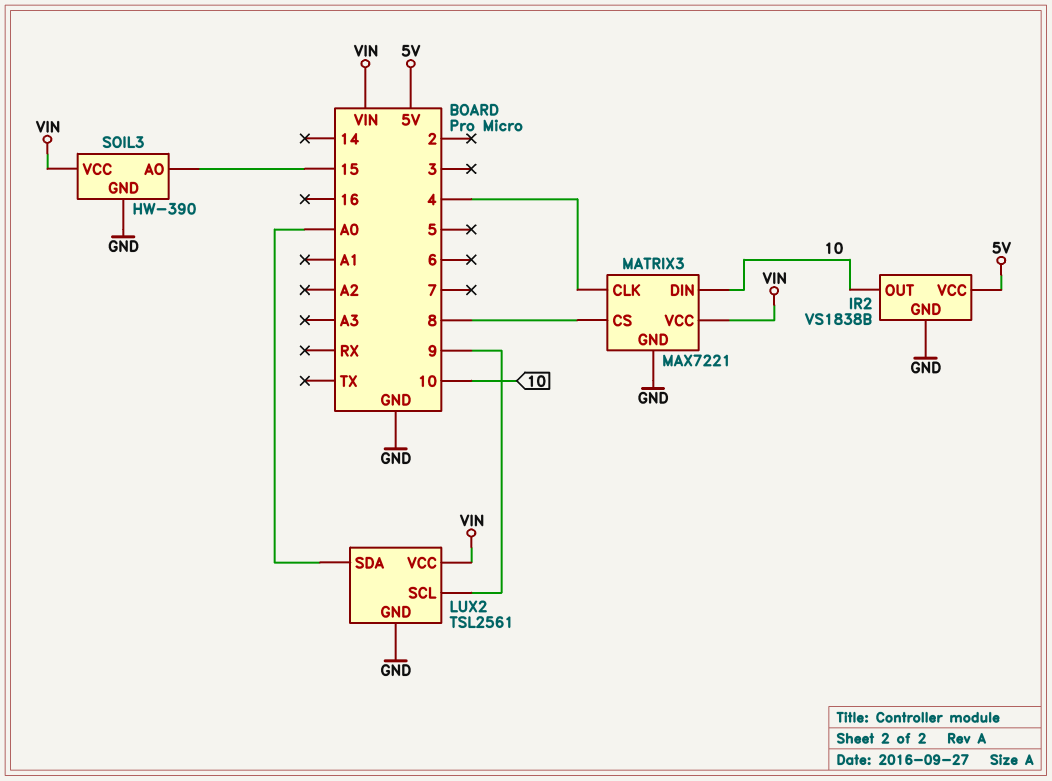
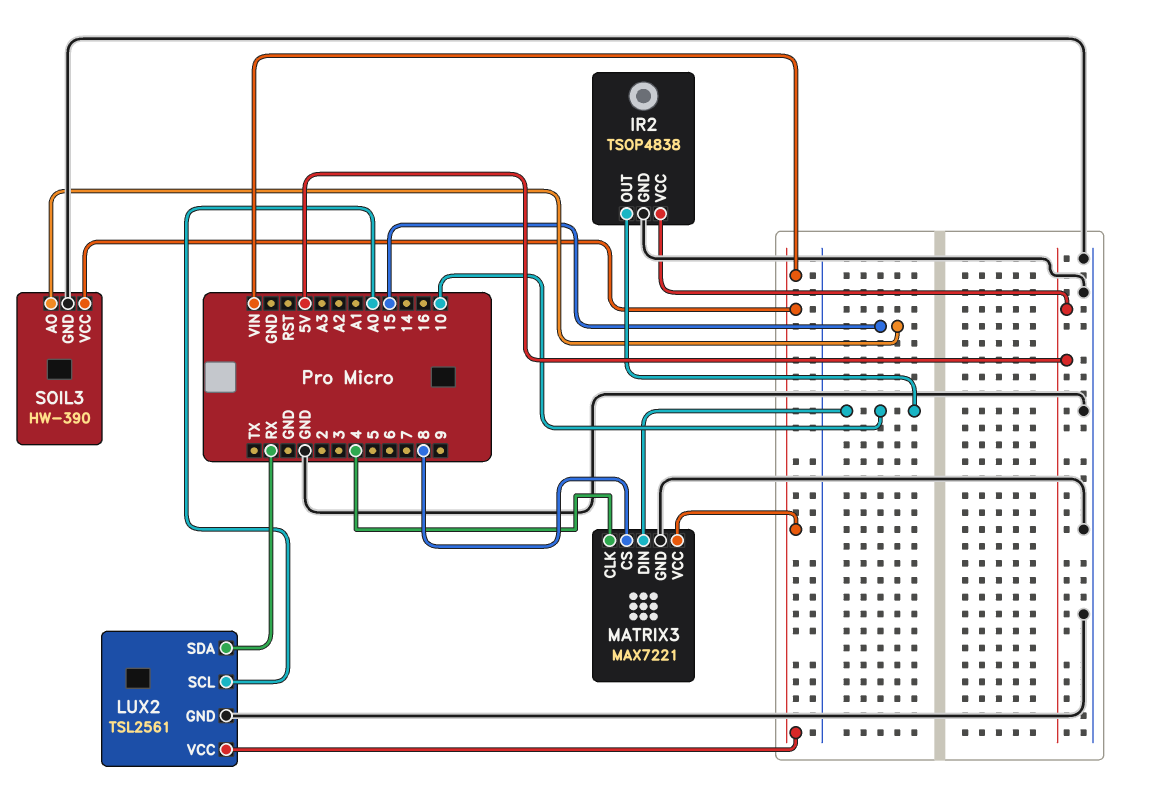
IR2: VS1838B -> TSOP4838
LUX2 pin SCL: 9 -> A0
LUX2 pin SDA: A0 -> RX

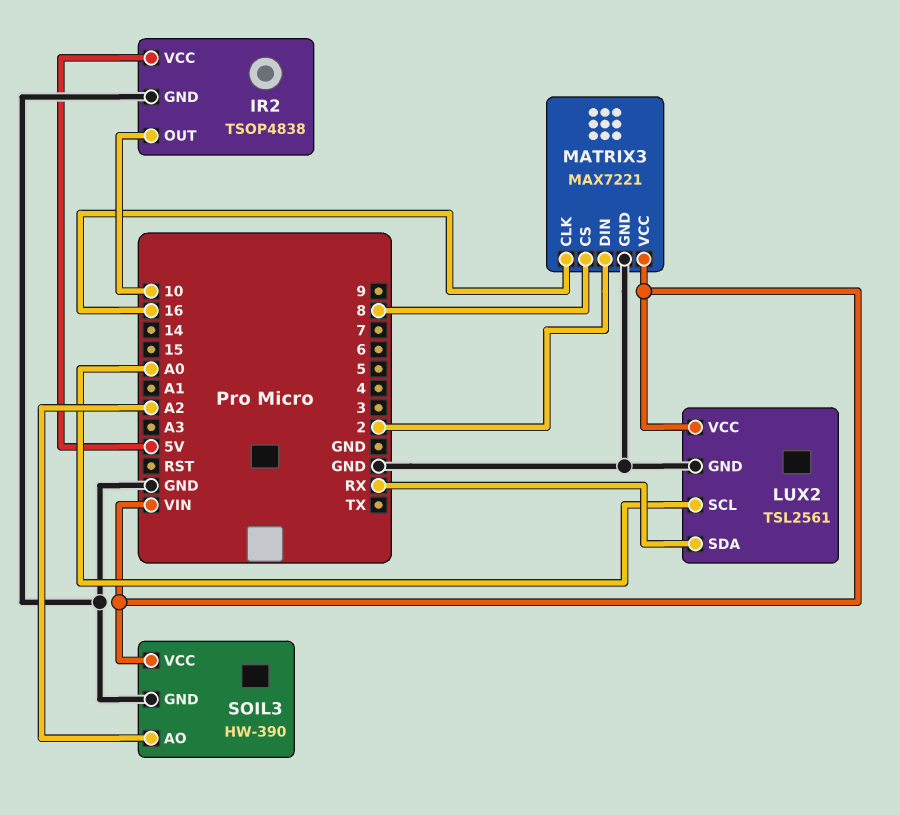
MATRIX3 pin CLK: 4 -> 16
MATRIX3 pin DIN: 10 -> 2
SOIL3 pin AO: 15 -> A2

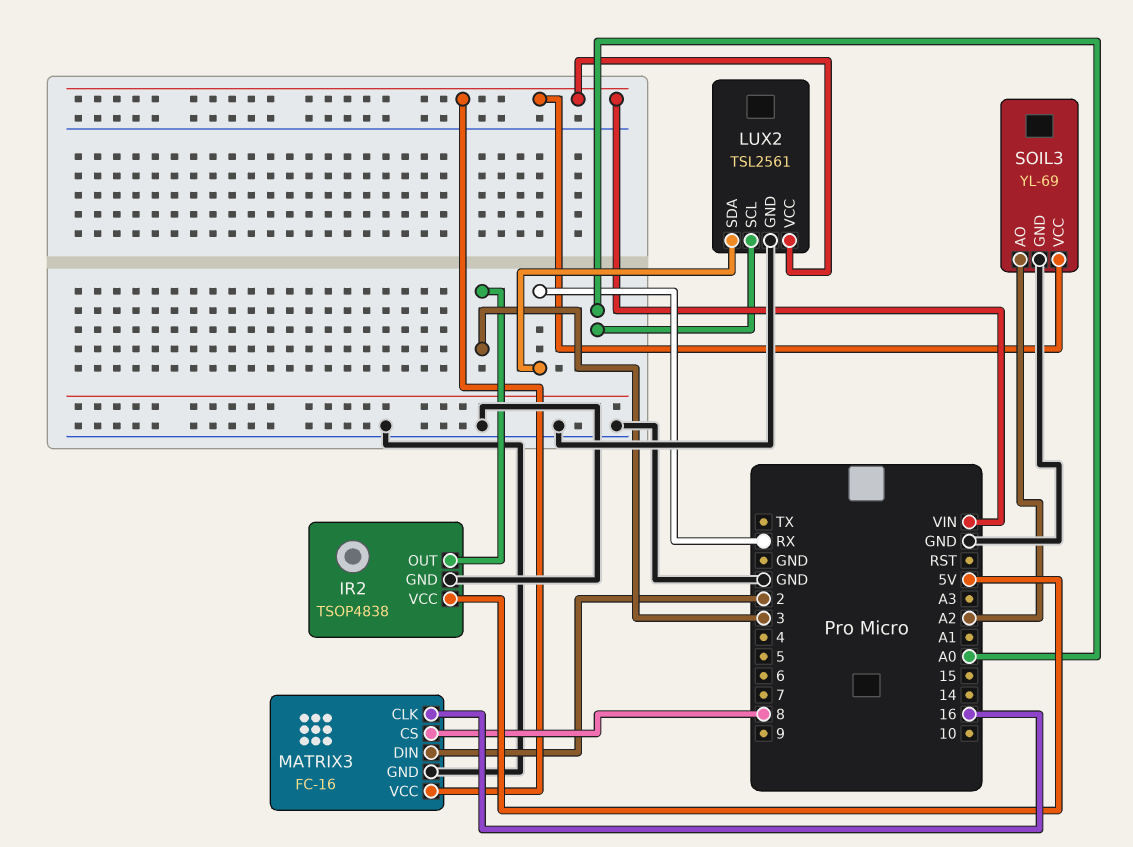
IR2 pin OUT: 10 -> 3
MATRIX3: MAX7221 -> FC-16
SOIL3: HW-390 -> YL-69

